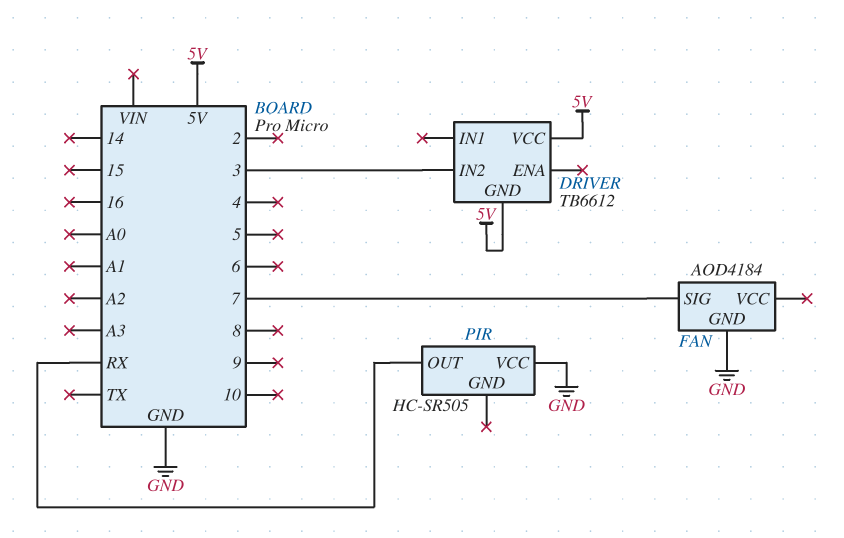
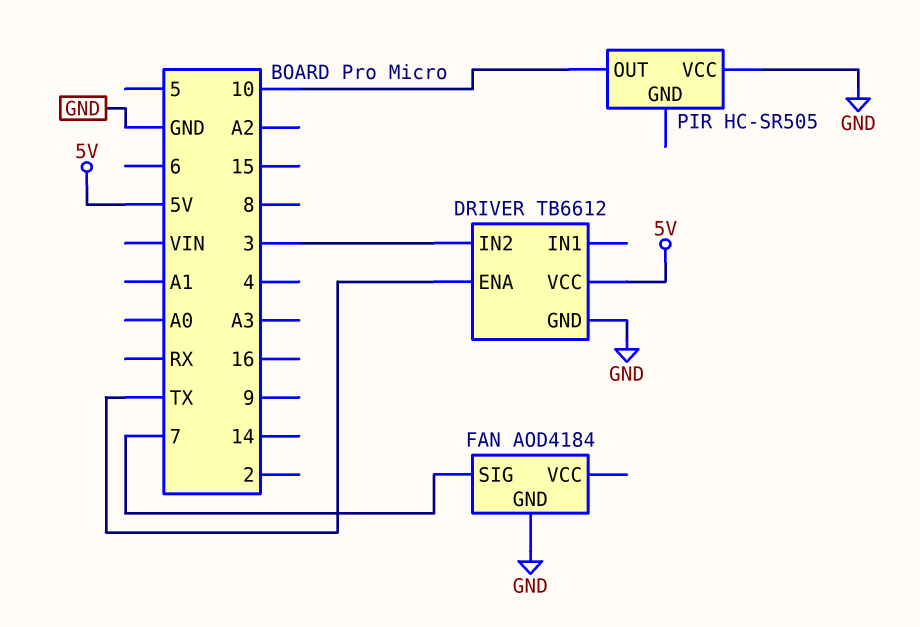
DRIVER pin ENA: none -> TX
DRIVER pin GND: 5V -> GND
PIR pin OUT: RX -> 10

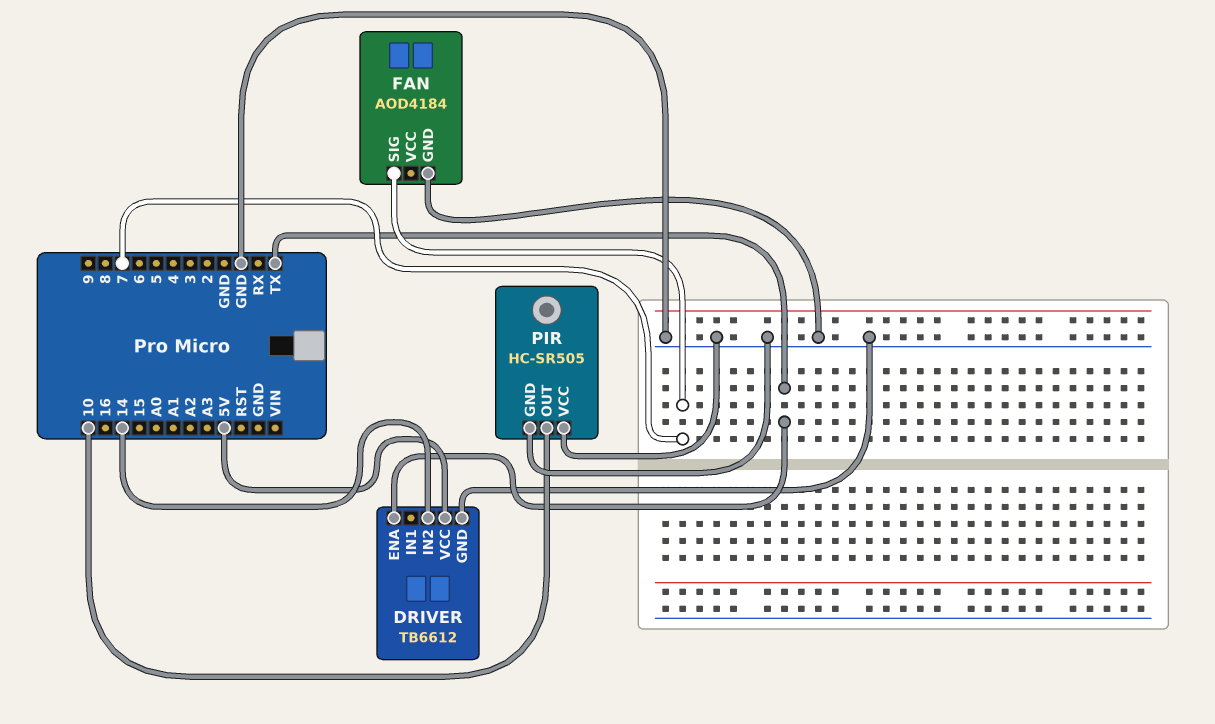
DRIVER pin IN2: 3 -> 14
PIR pin GND: none -> GND

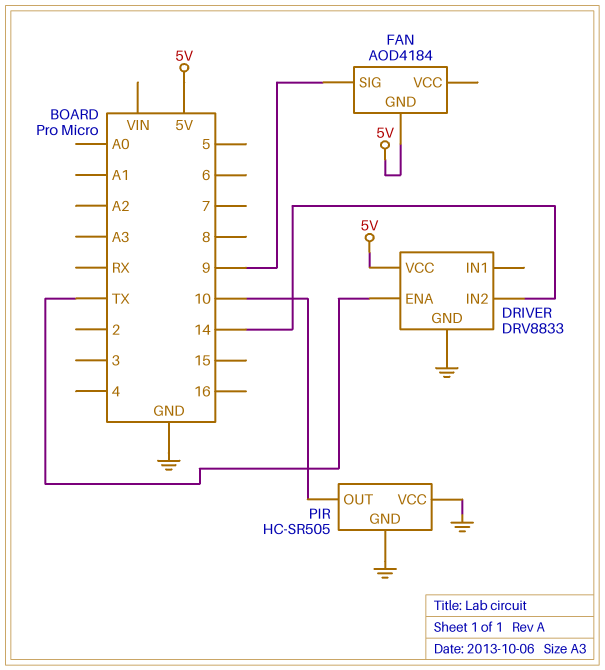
DRIVER: TB6612 -> DRV8833
FAN pin GND: GND -> 5V
FAN pin SIG: 7 -> 9

